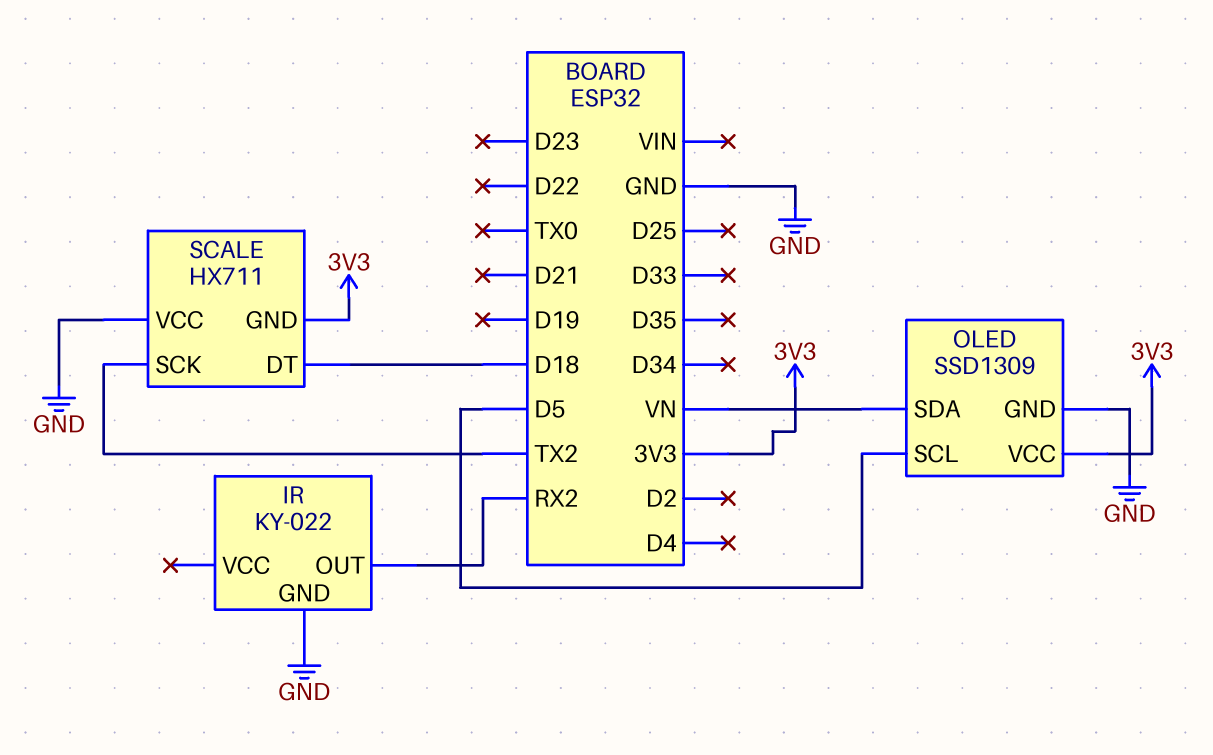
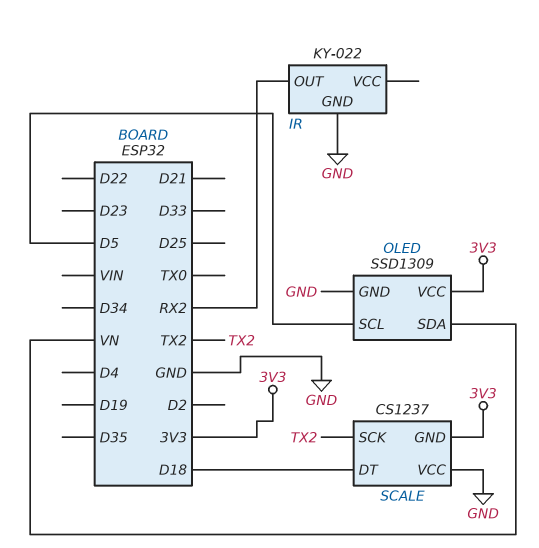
SCALE: HX711 -> CS1237

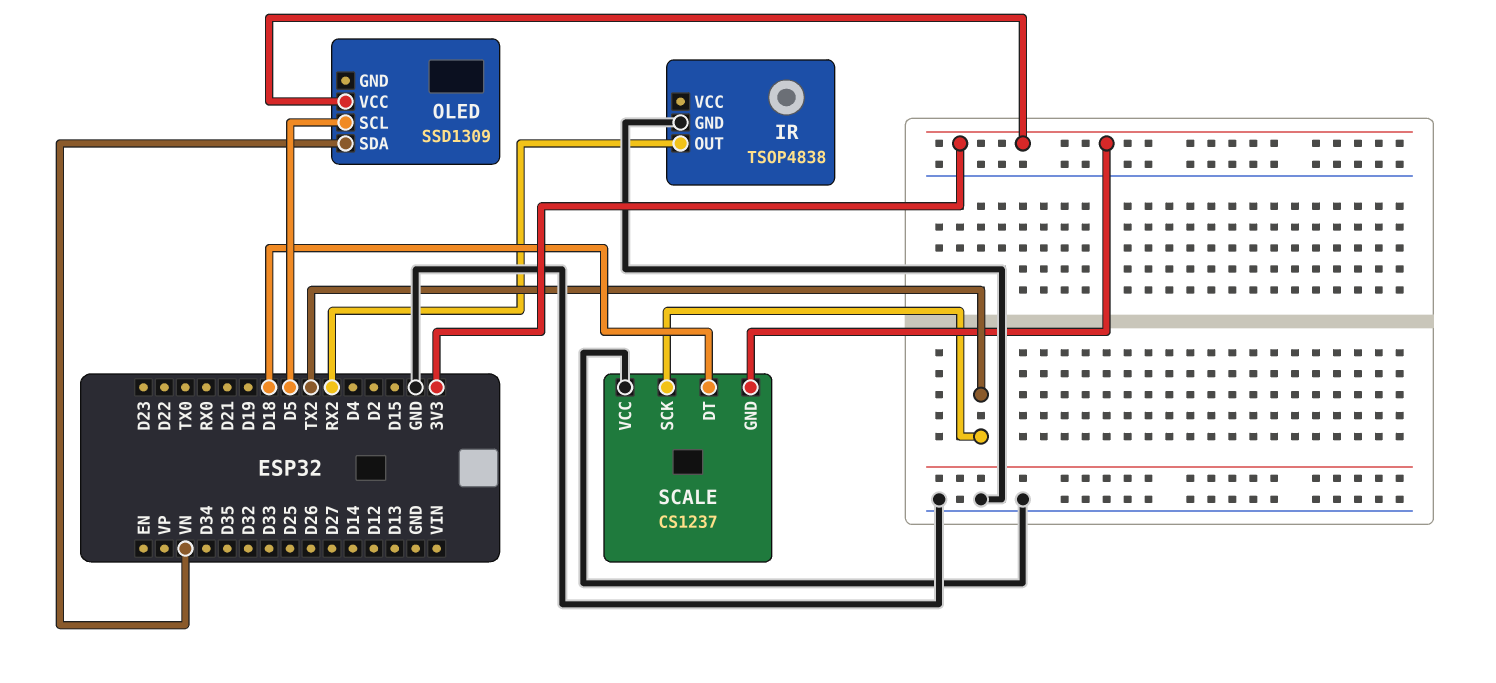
IR: KY-022 -> TSOP4838
OLED pin GND: GND -> none

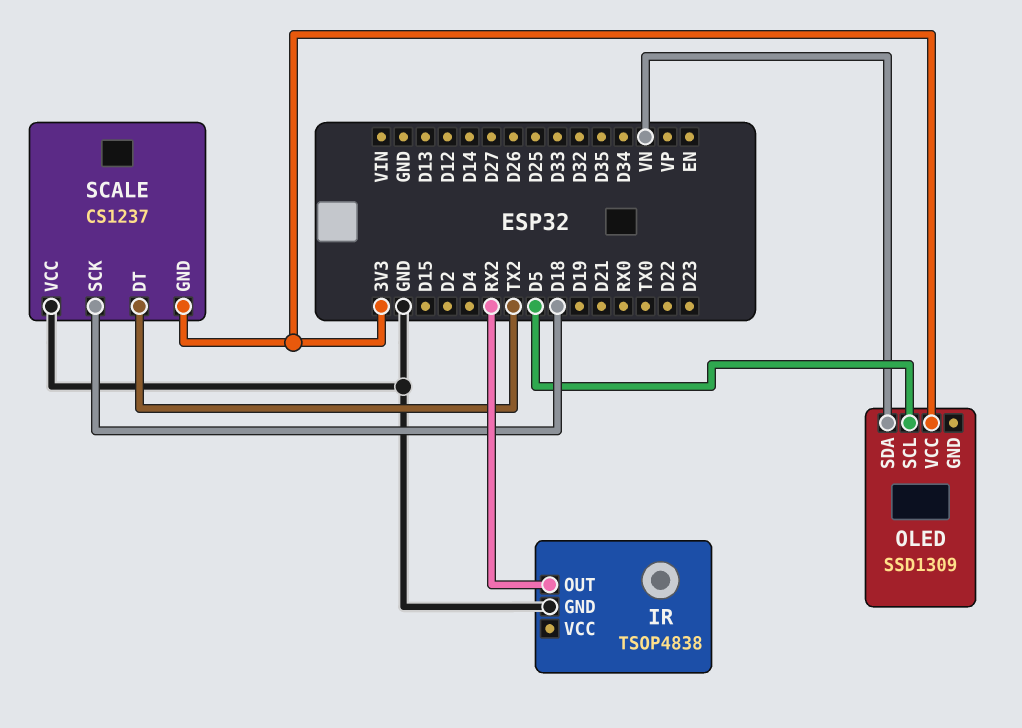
SCALE pin DT: D18 -> TX2
SCALE pin SCK: TX2 -> D18

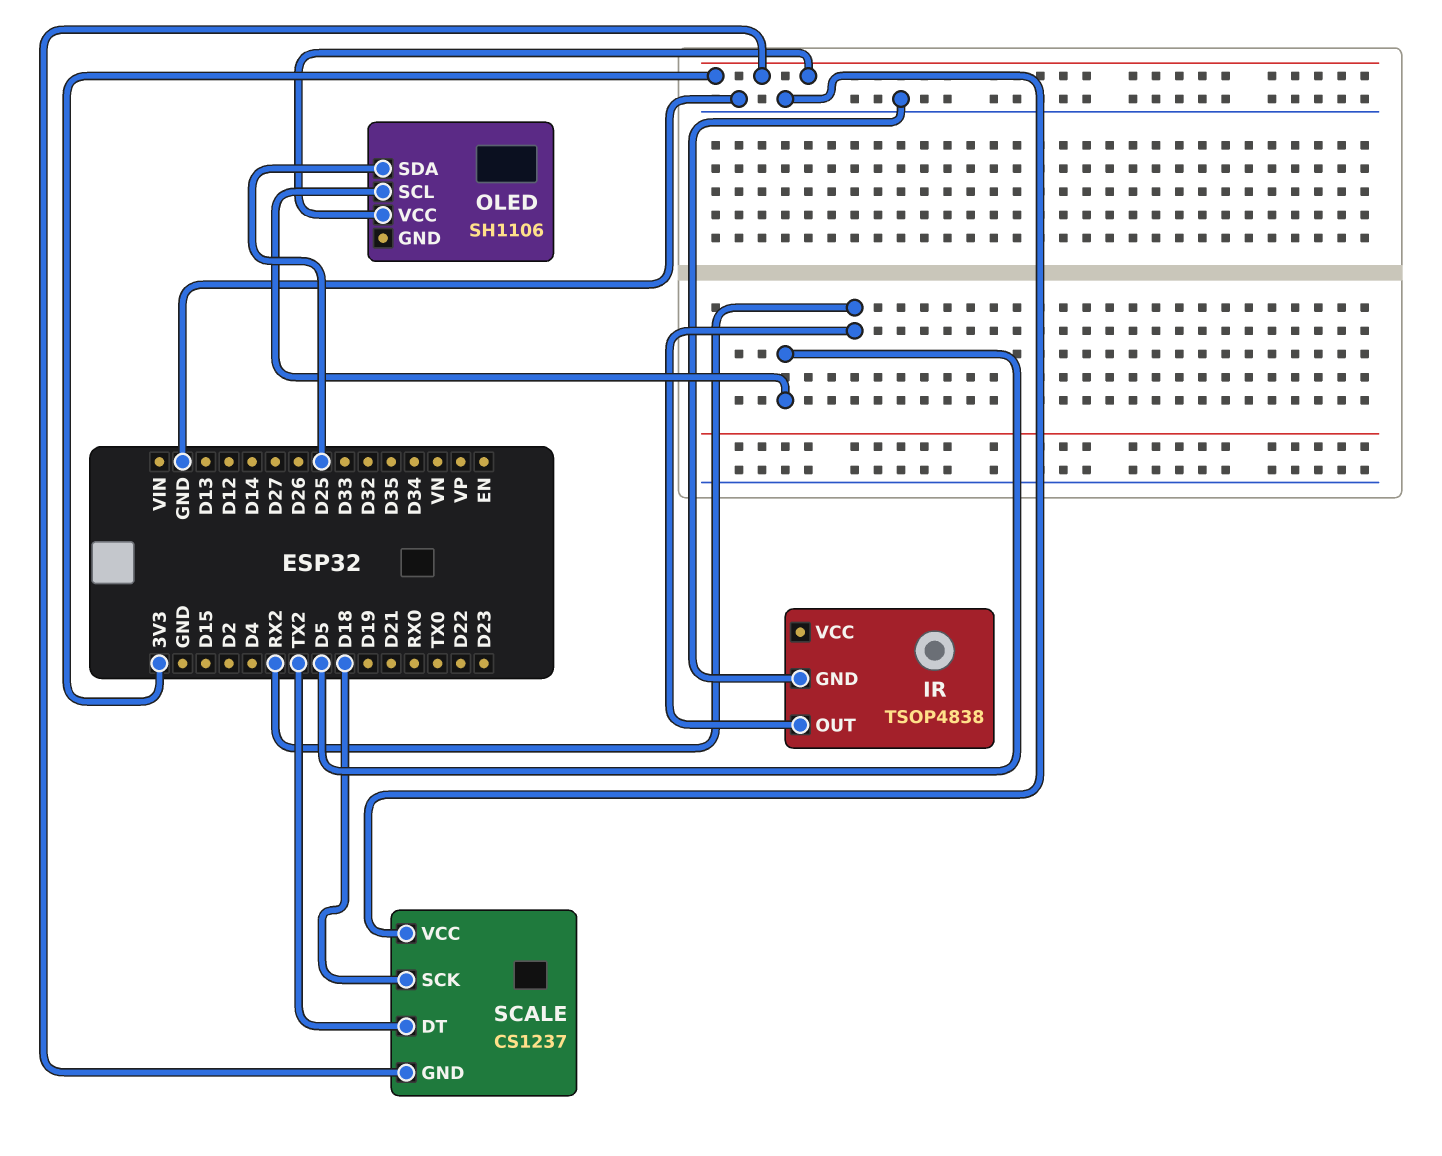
OLED: SSD1309 -> SH1106
OLED pin SDA: VN -> D25

